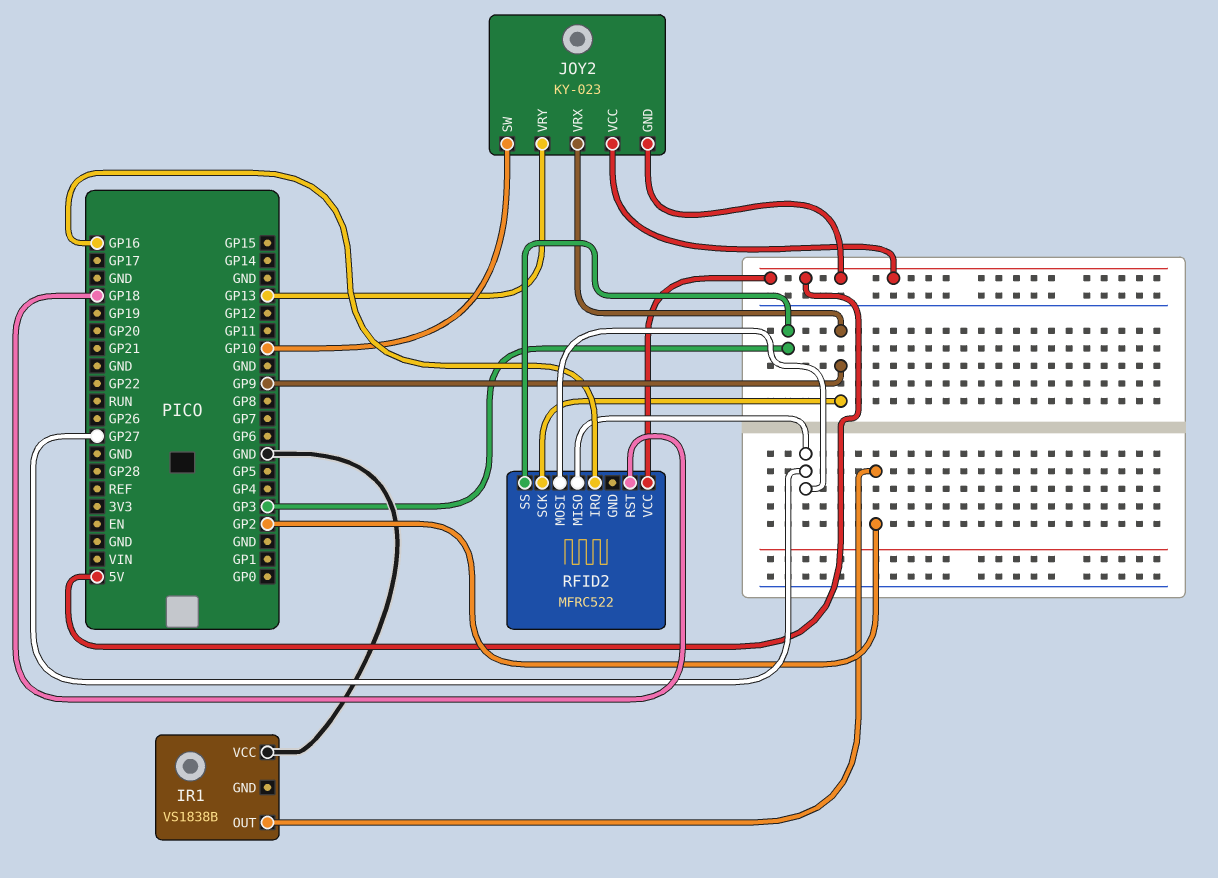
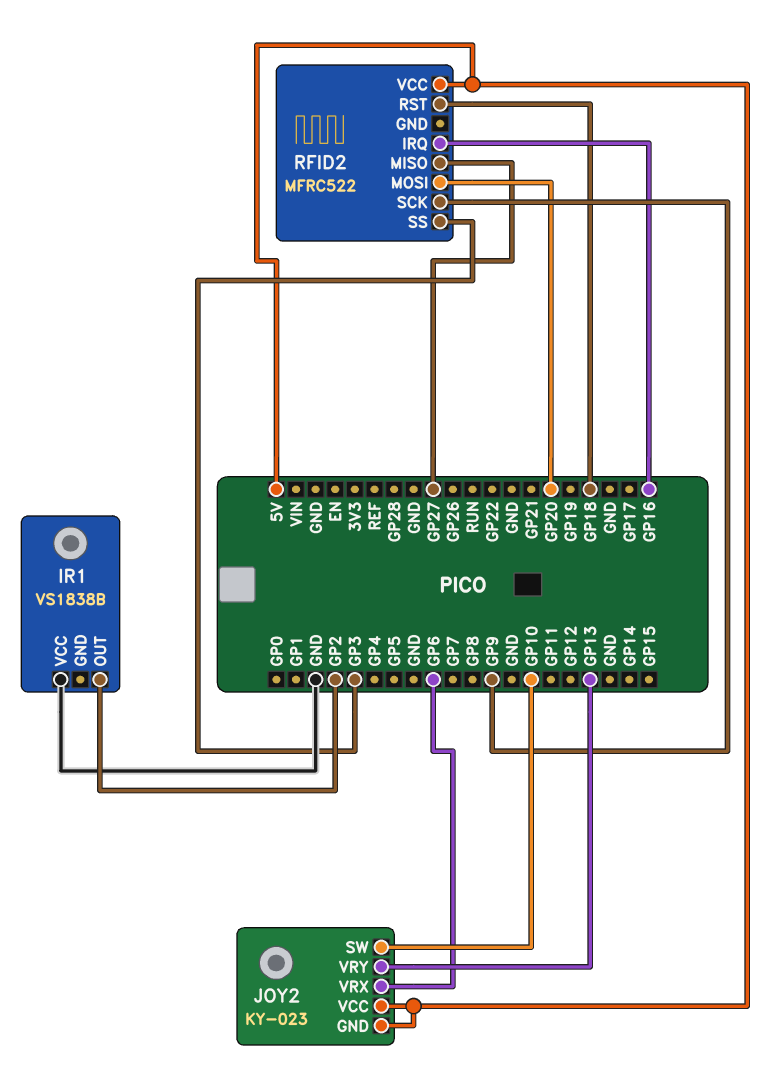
JOY2 pin VRX: GP9 -> GP6
RFID2 pin MOSI: GP27 -> GP20

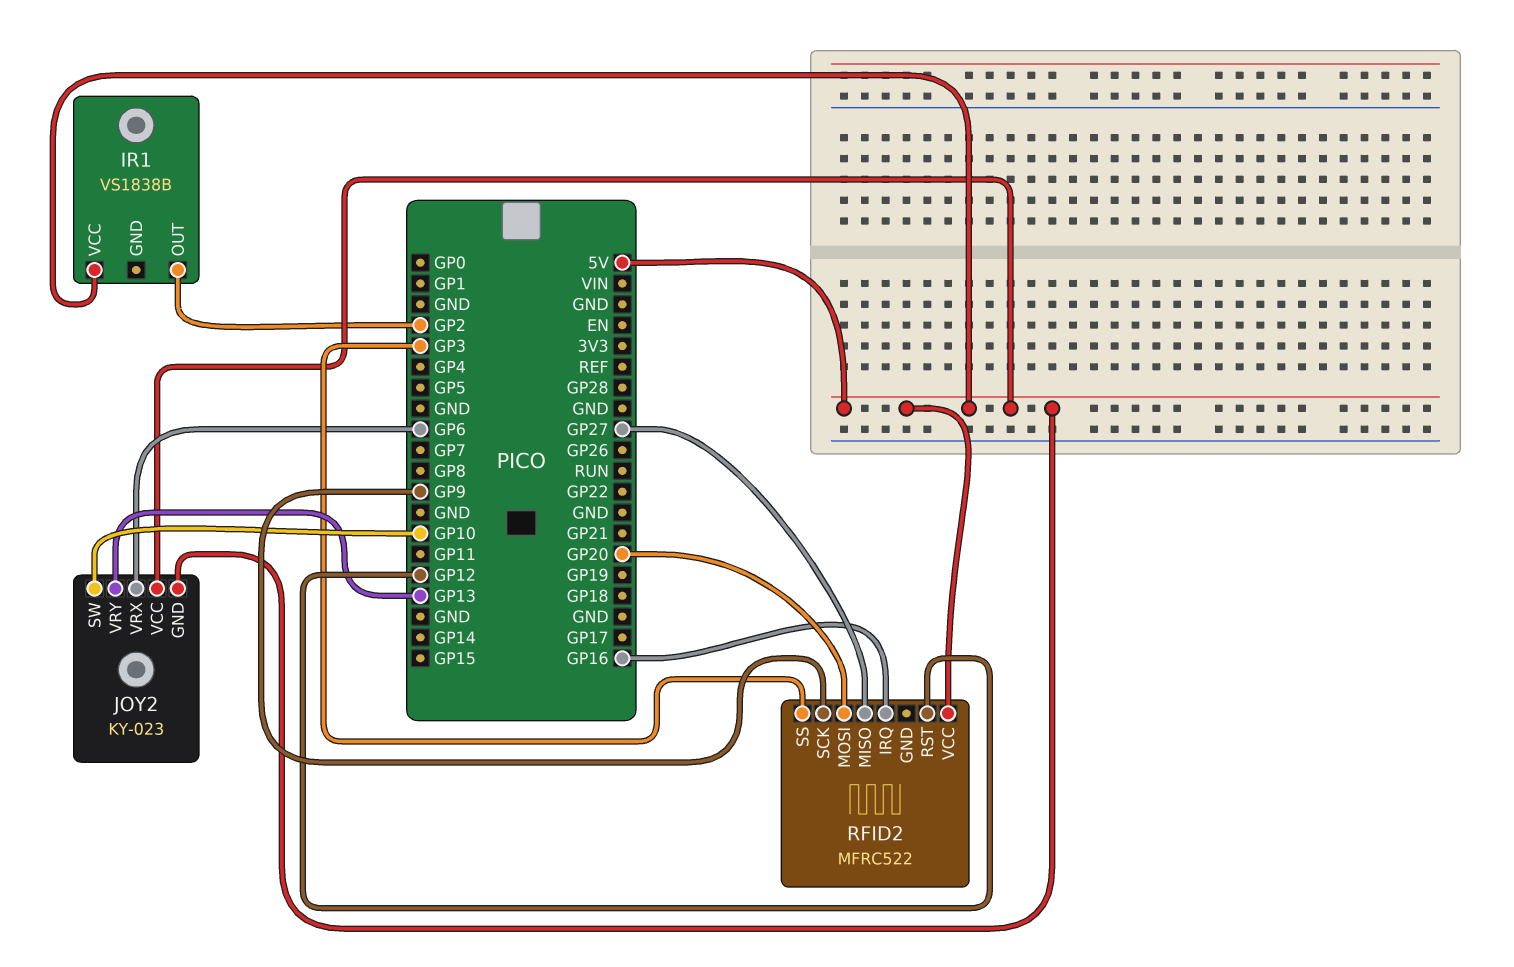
IR1 pin VCC: GND -> 5V
RFID2 pin RST: GP18 -> GP12

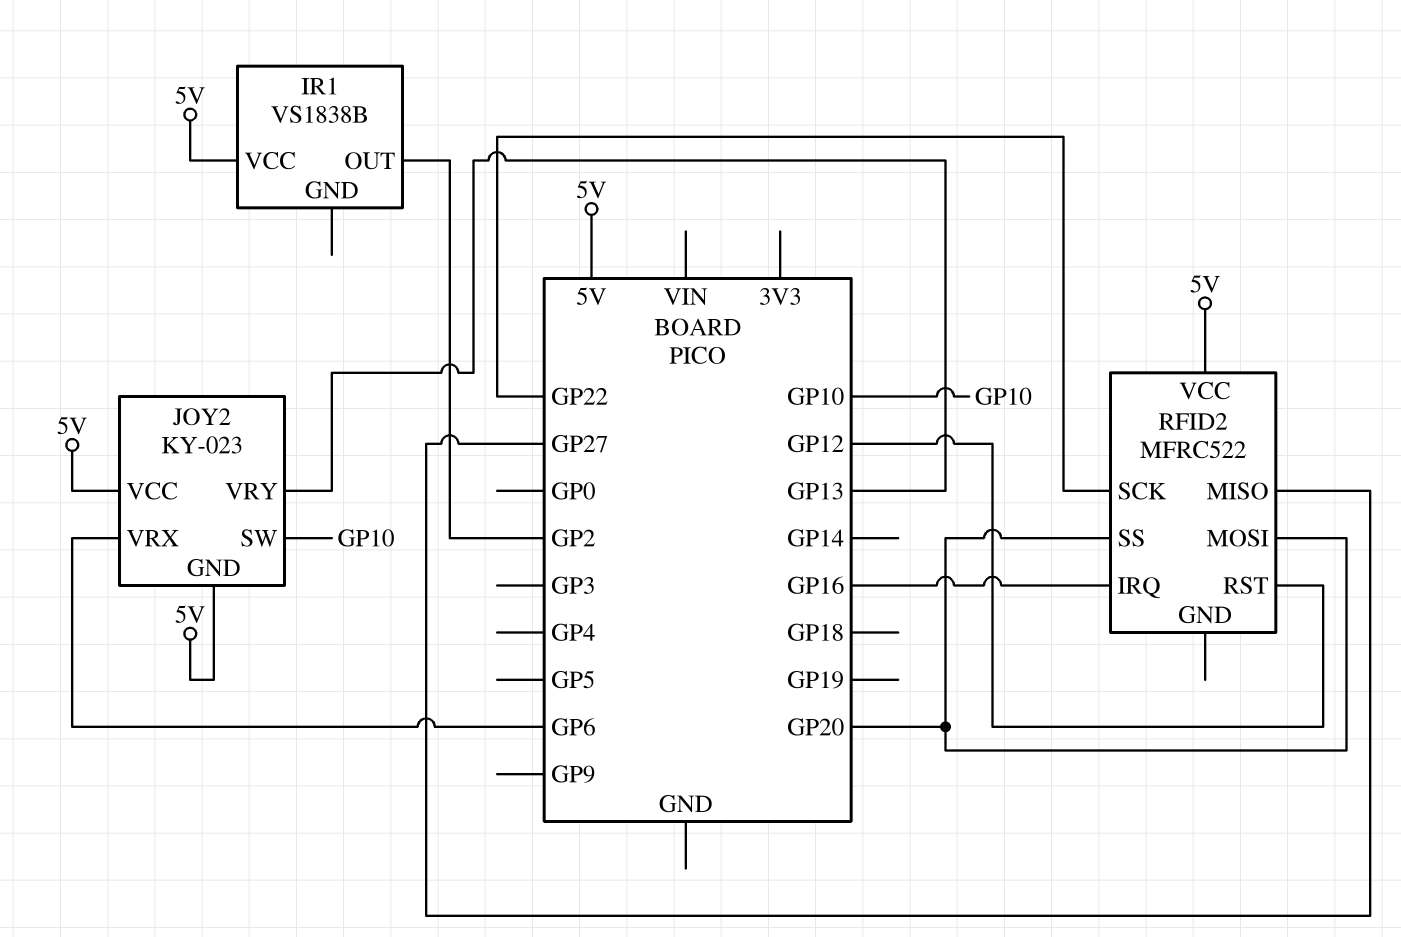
RFID2 pin SCK: GP9 -> GP22
RFID2 pin SS: GP3 -> GP20

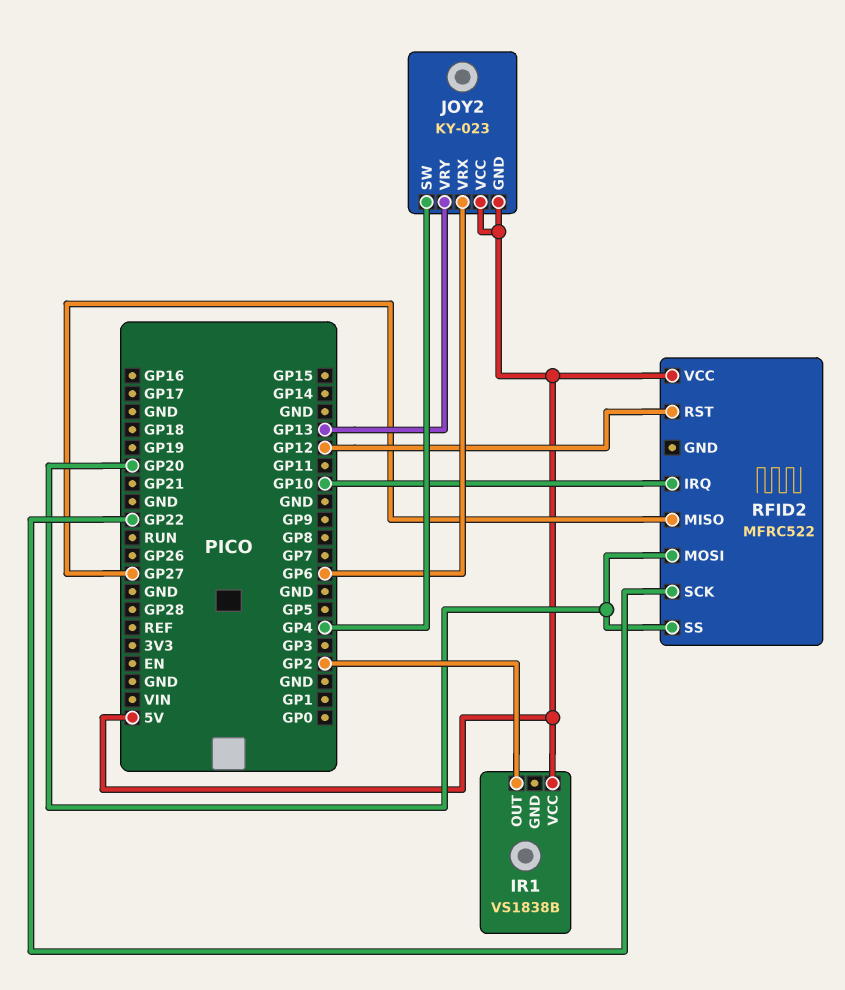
JOY2 pin SW: GP10 -> GP4
RFID2 pin IRQ: GP16 -> GP10

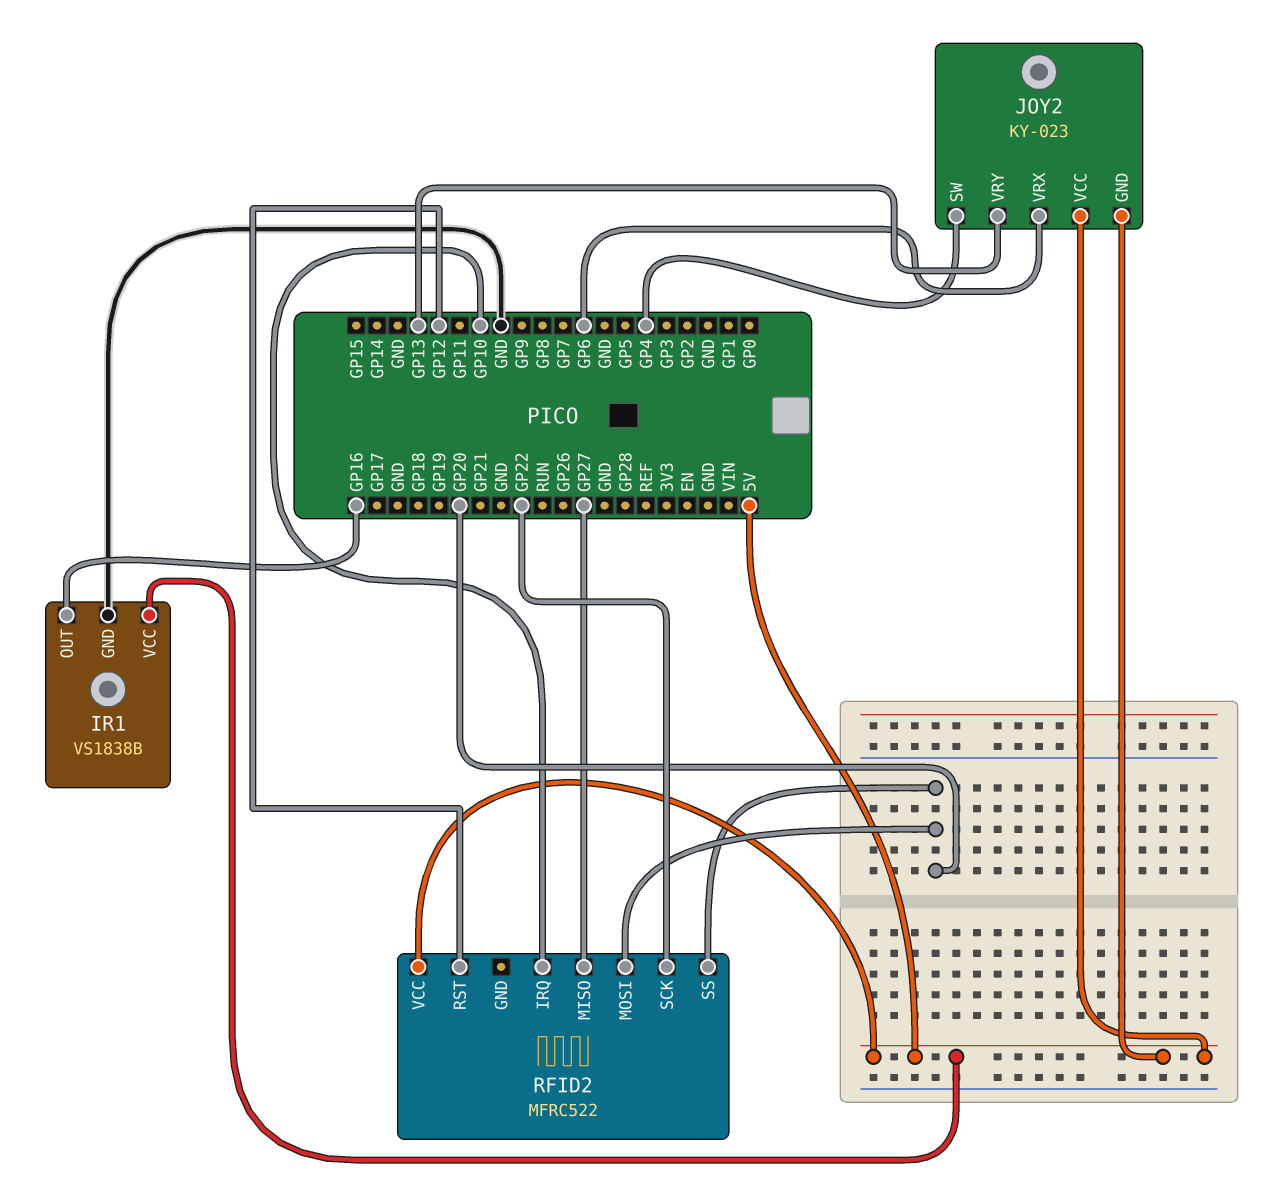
IR1 pin GND: none -> GND
IR1 pin OUT: GP2 -> GP16

